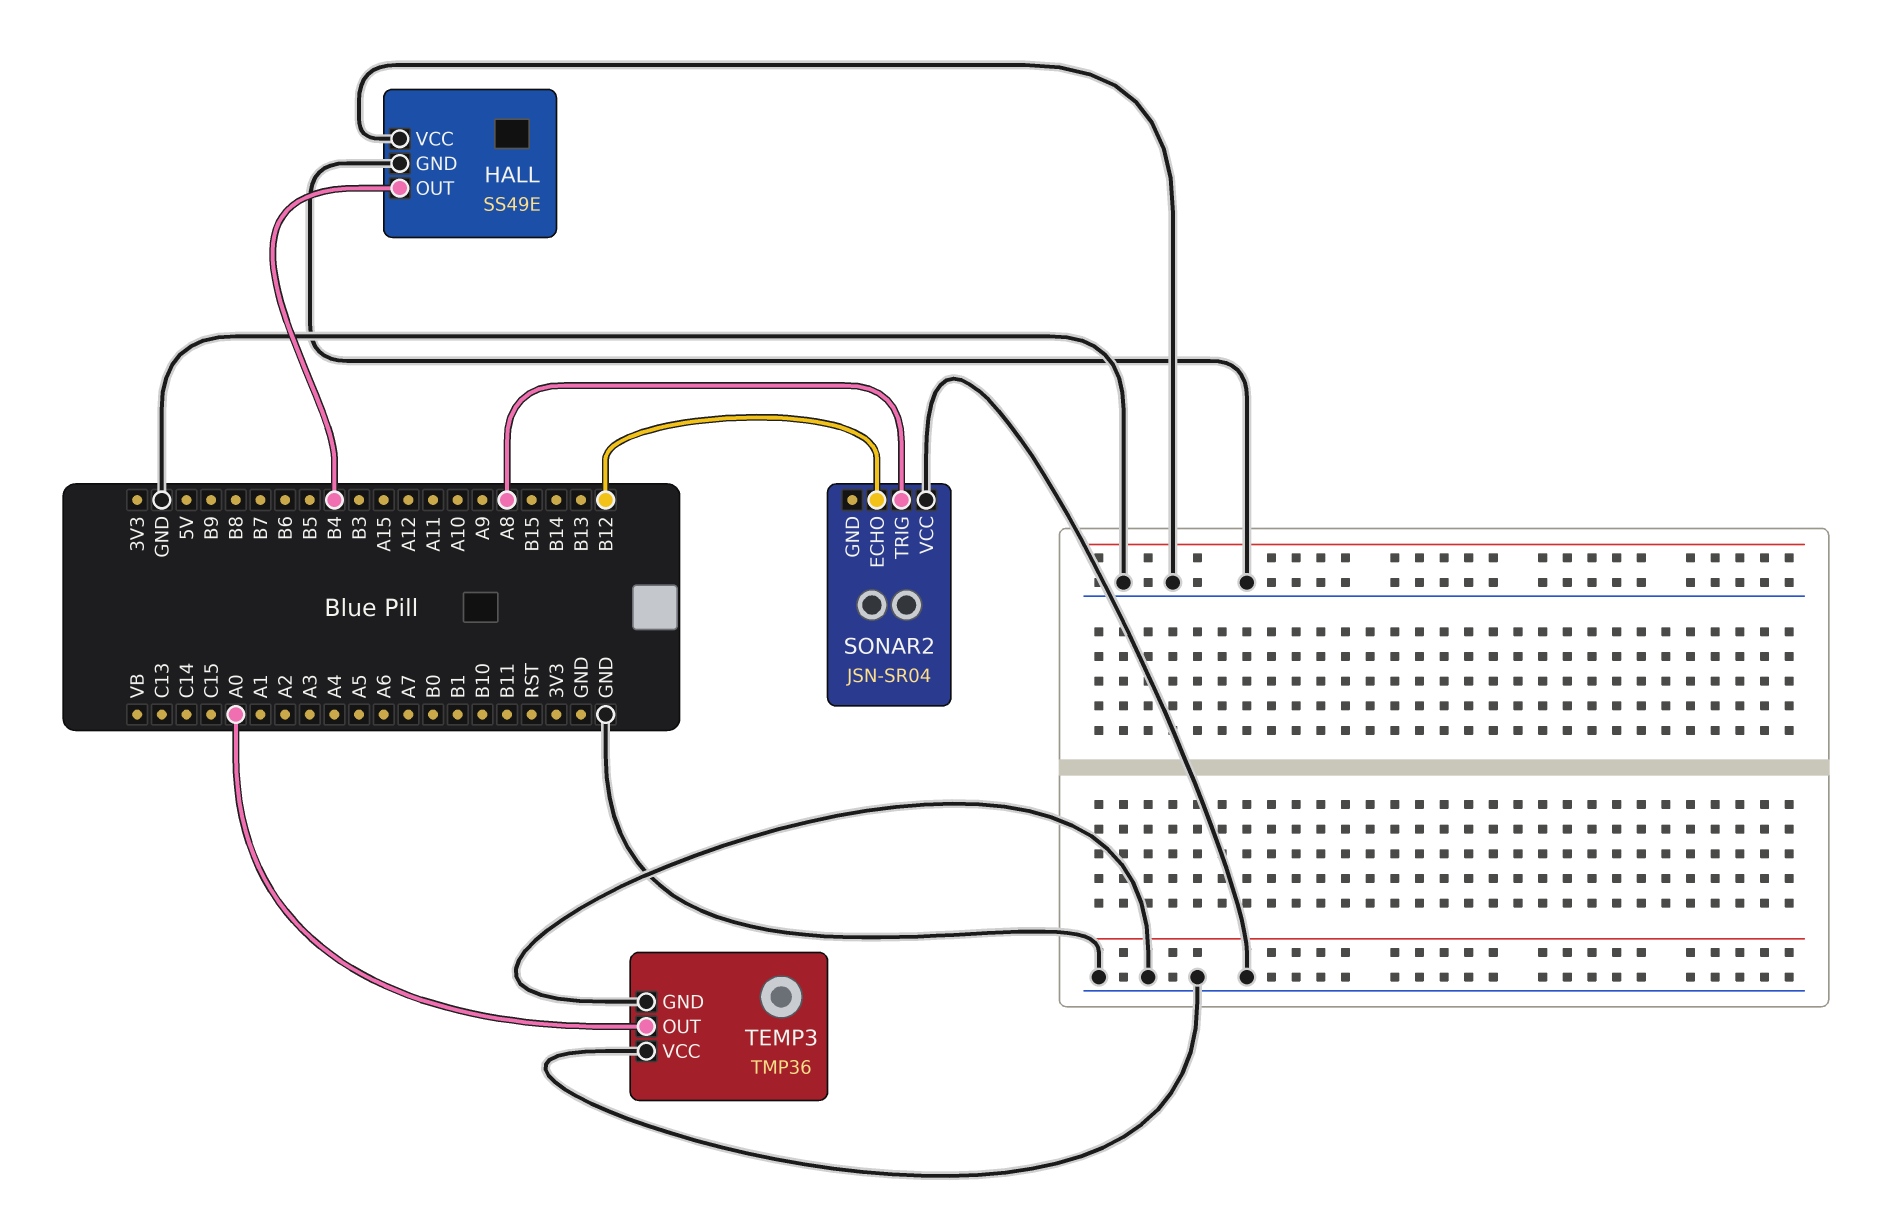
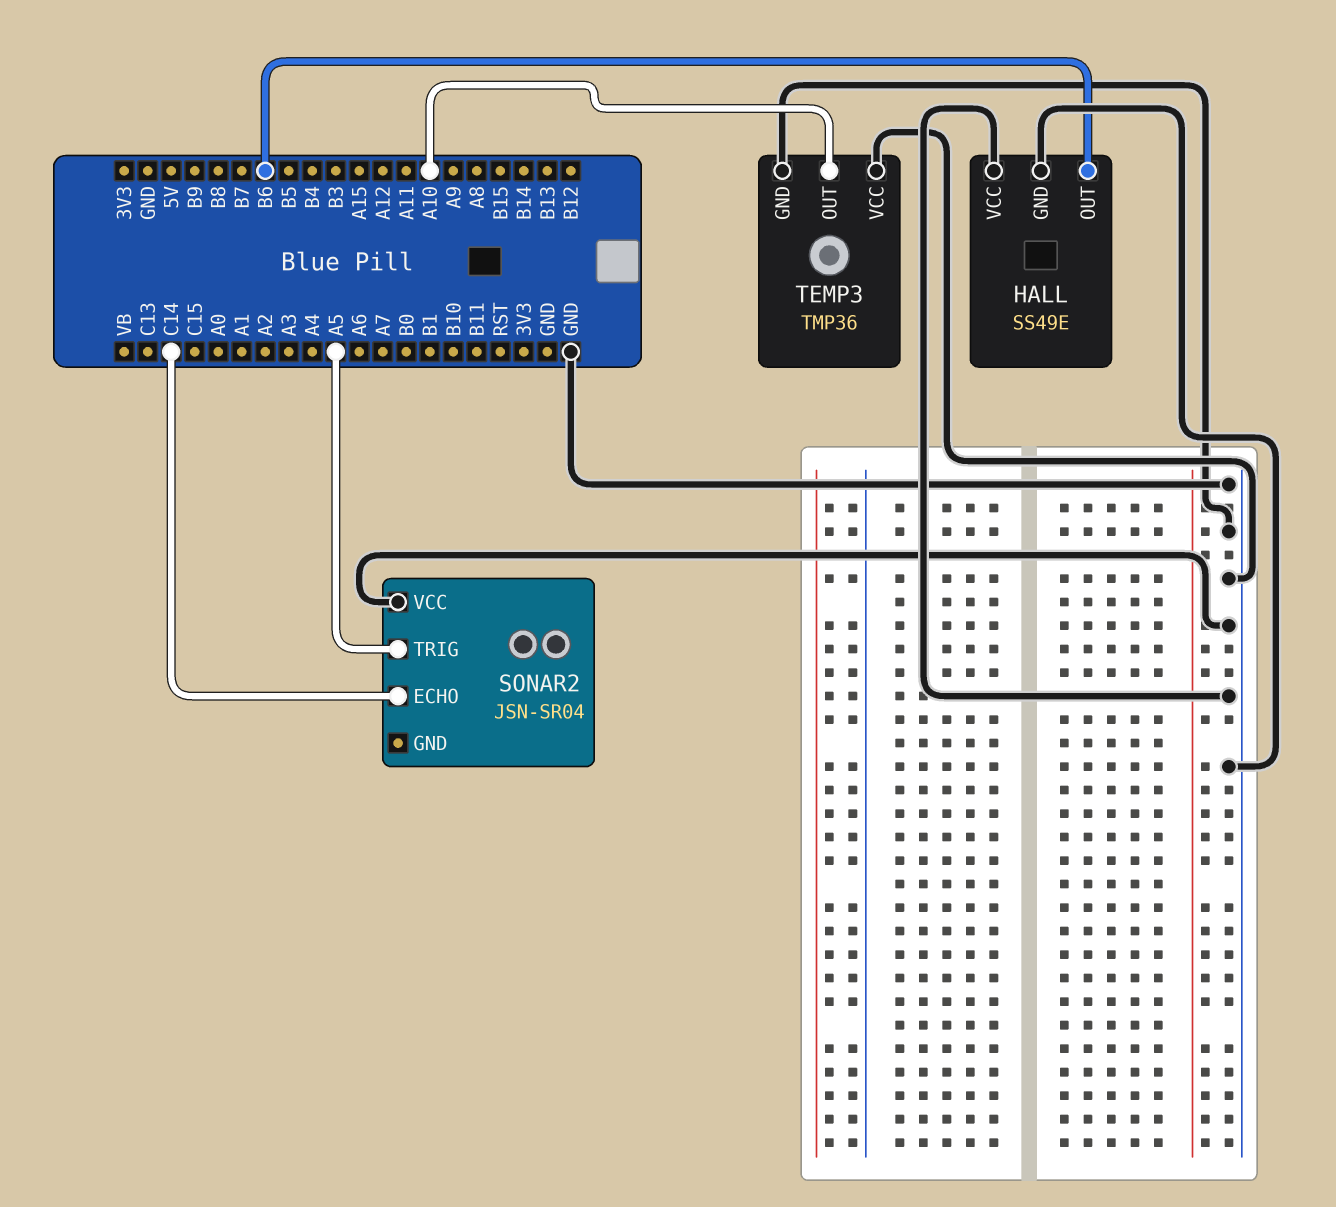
HALL pin OUT: B4 -> B6
SONAR2 pin ECHO: B12 -> C14
SONAR2 pin TRIG: A8 -> A5
TEMP3 pin OUT: A0 -> A10

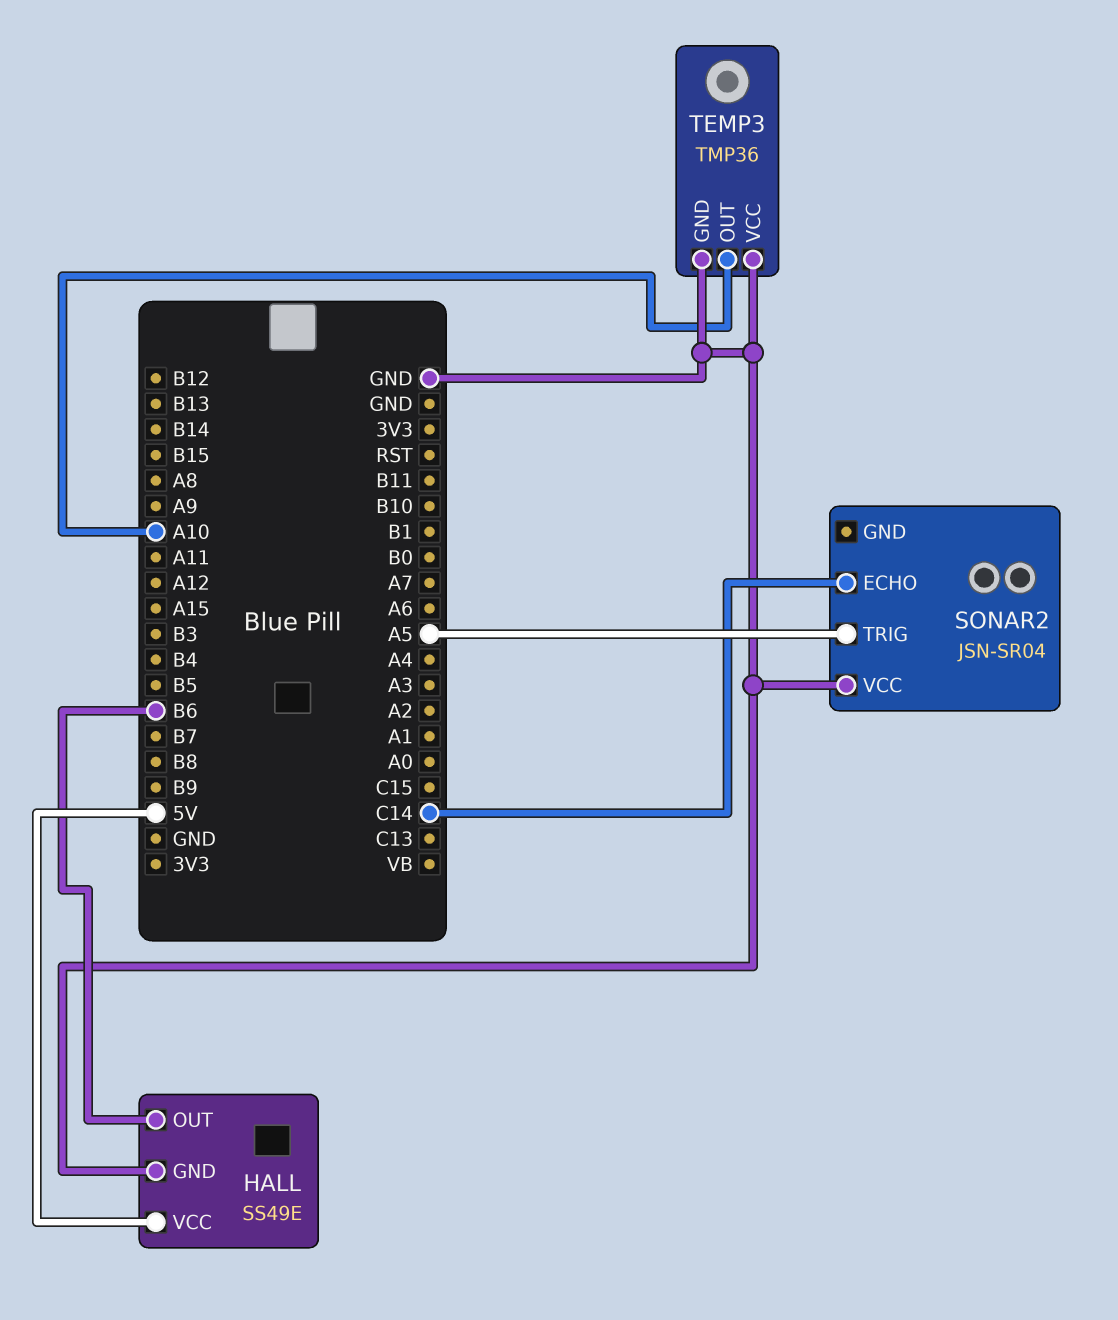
HALL pin VCC: GND -> 5V

